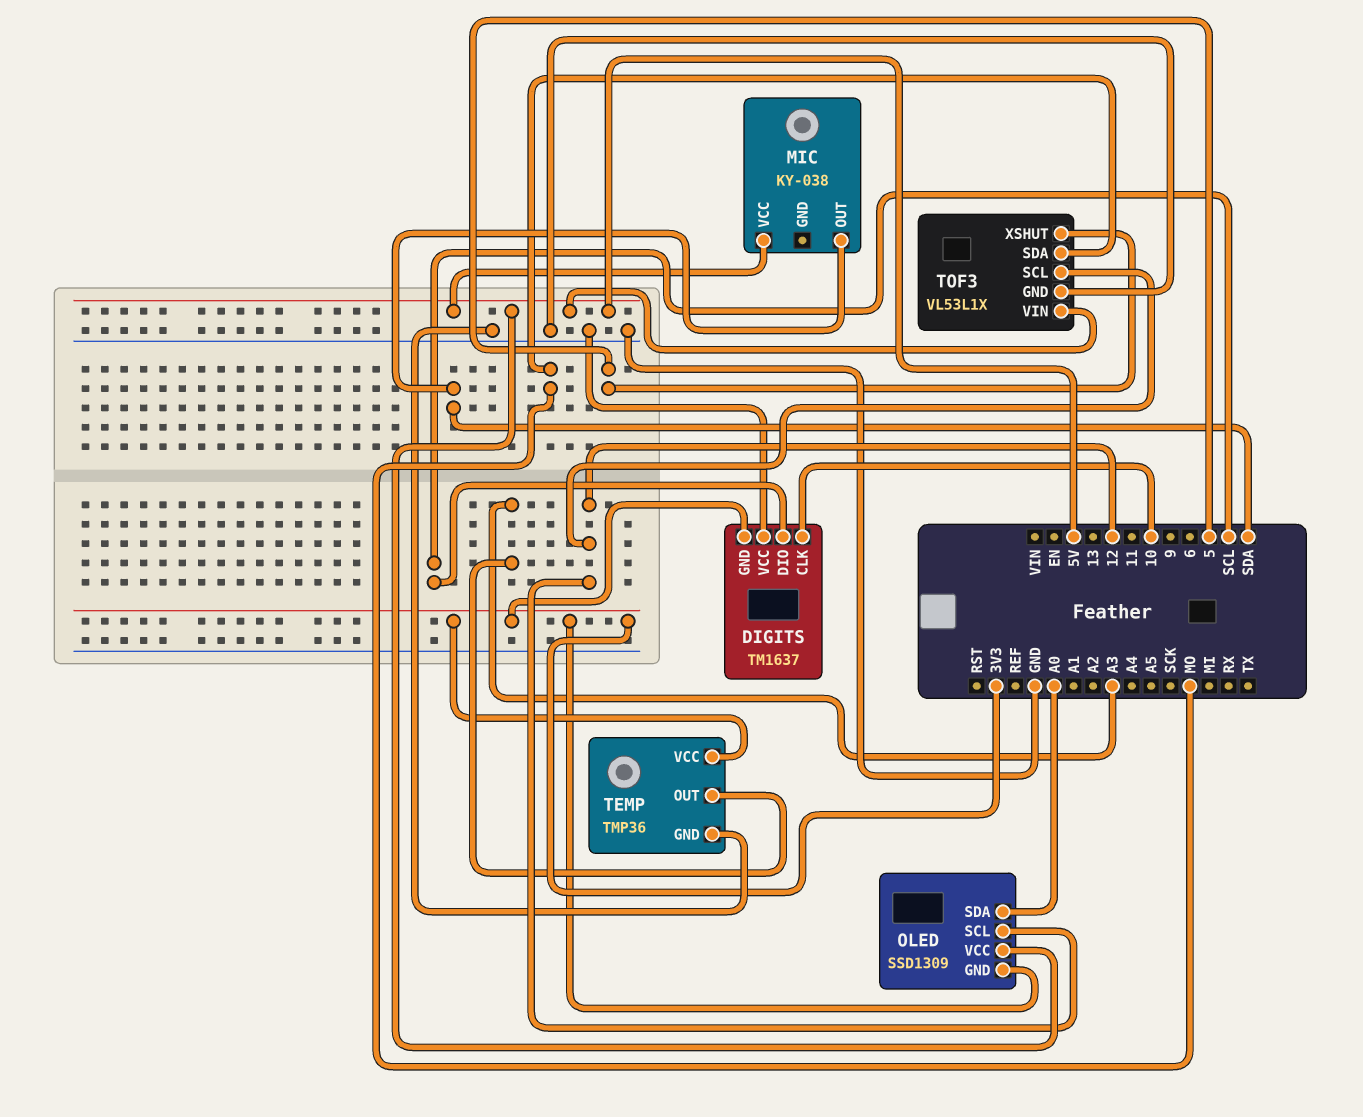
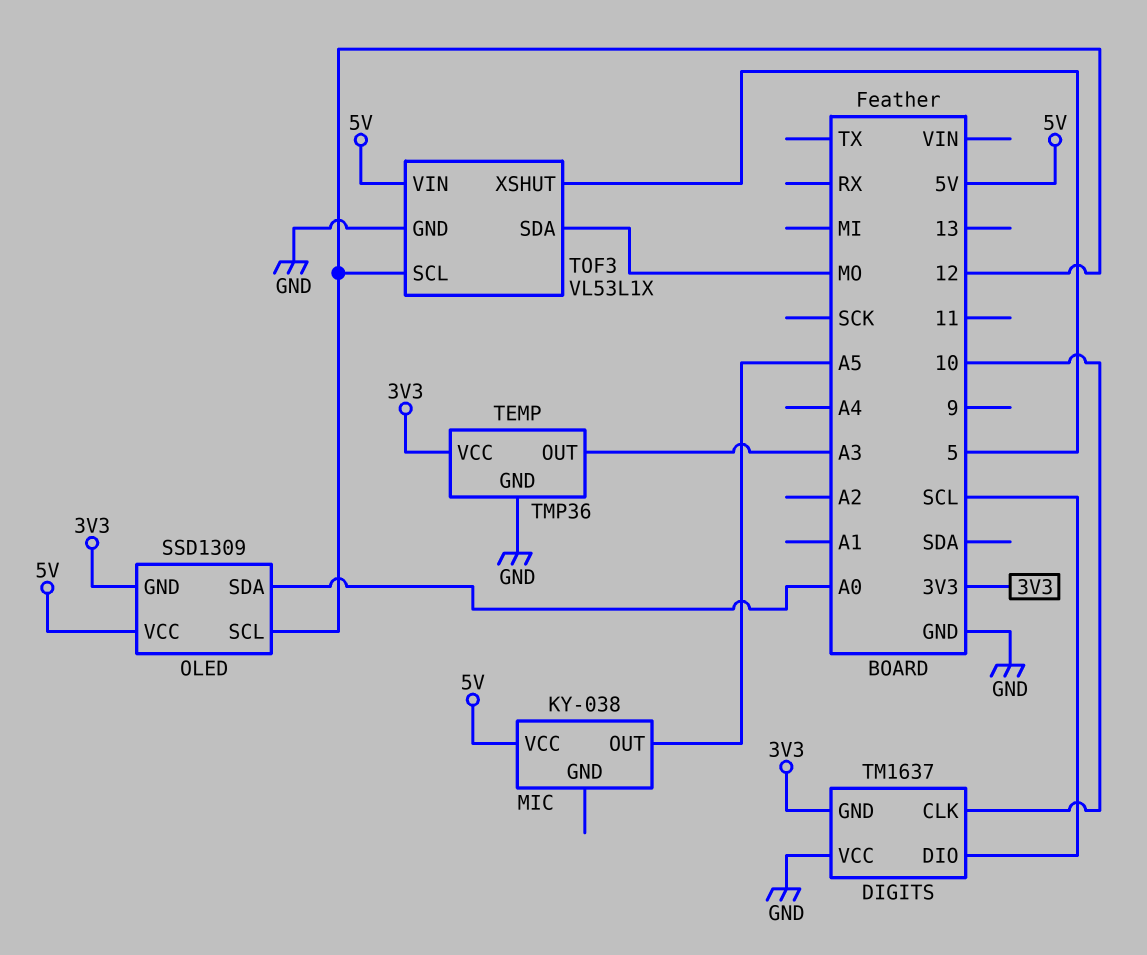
MIC pin OUT: SDA -> A5

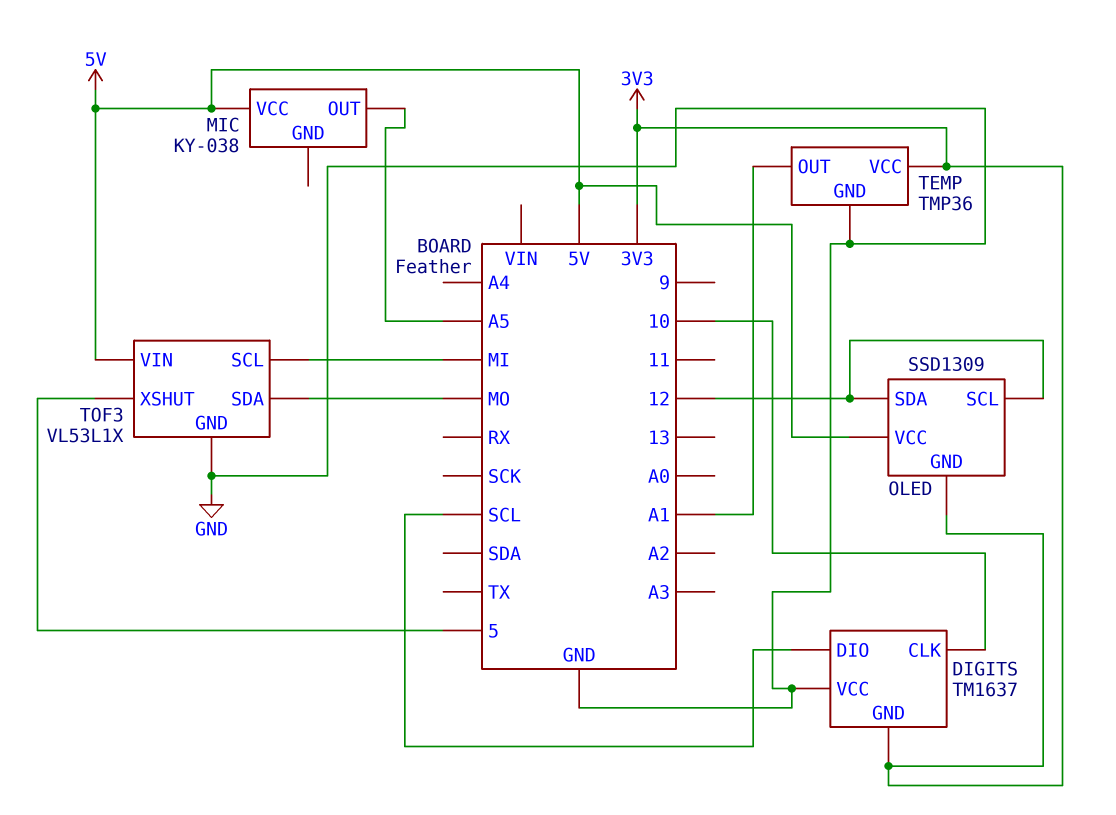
OLED pin SDA: A0 -> 12
TEMP pin OUT: A3 -> A1
TOF3 pin SCL: 12 -> MI

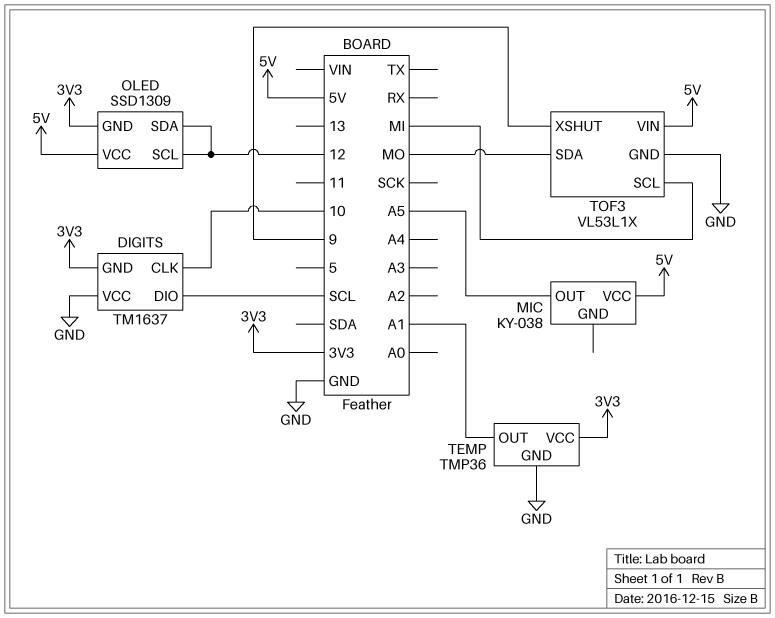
TOF3 pin XSHUT: 5 -> 9

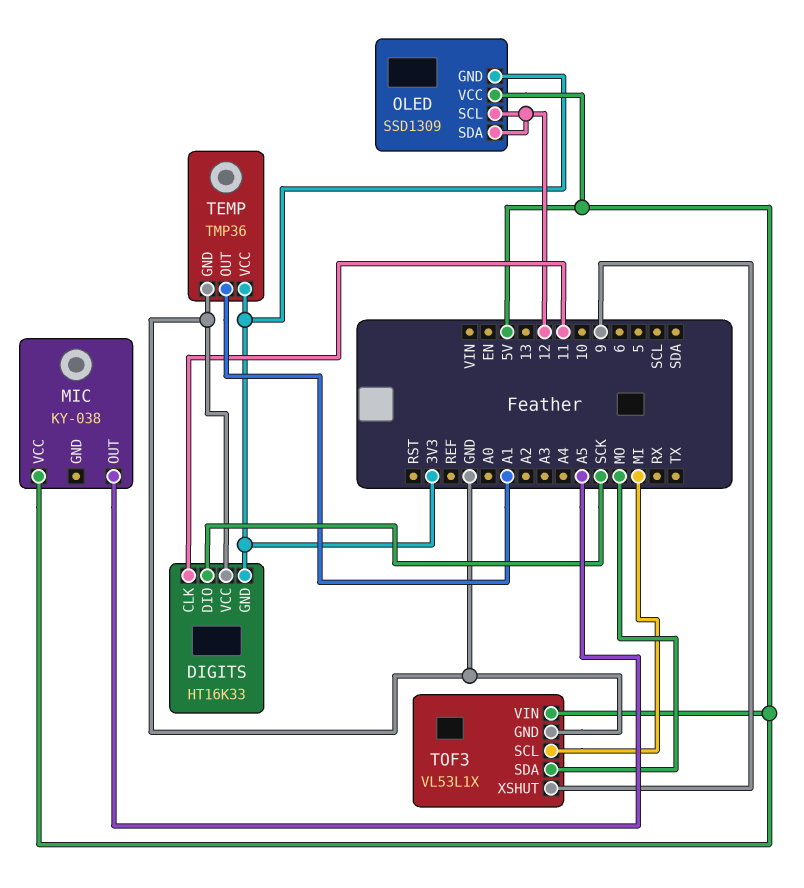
DIGITS: TM1637 -> HT16K33
DIGITS pin CLK: 10 -> 11
DIGITS pin DIO: SCL -> SCK

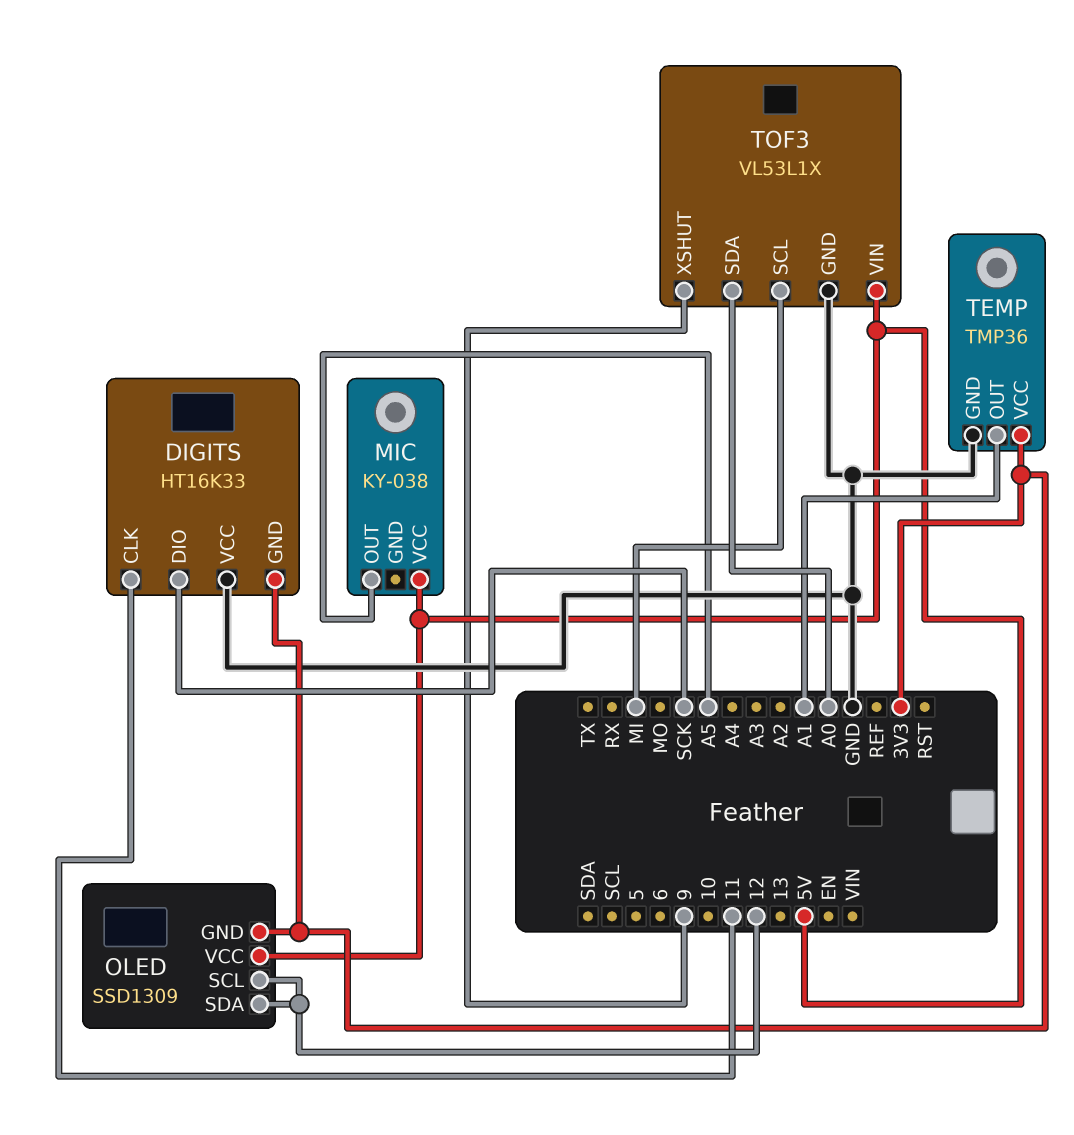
TOF3 pin SDA: MO -> A0

